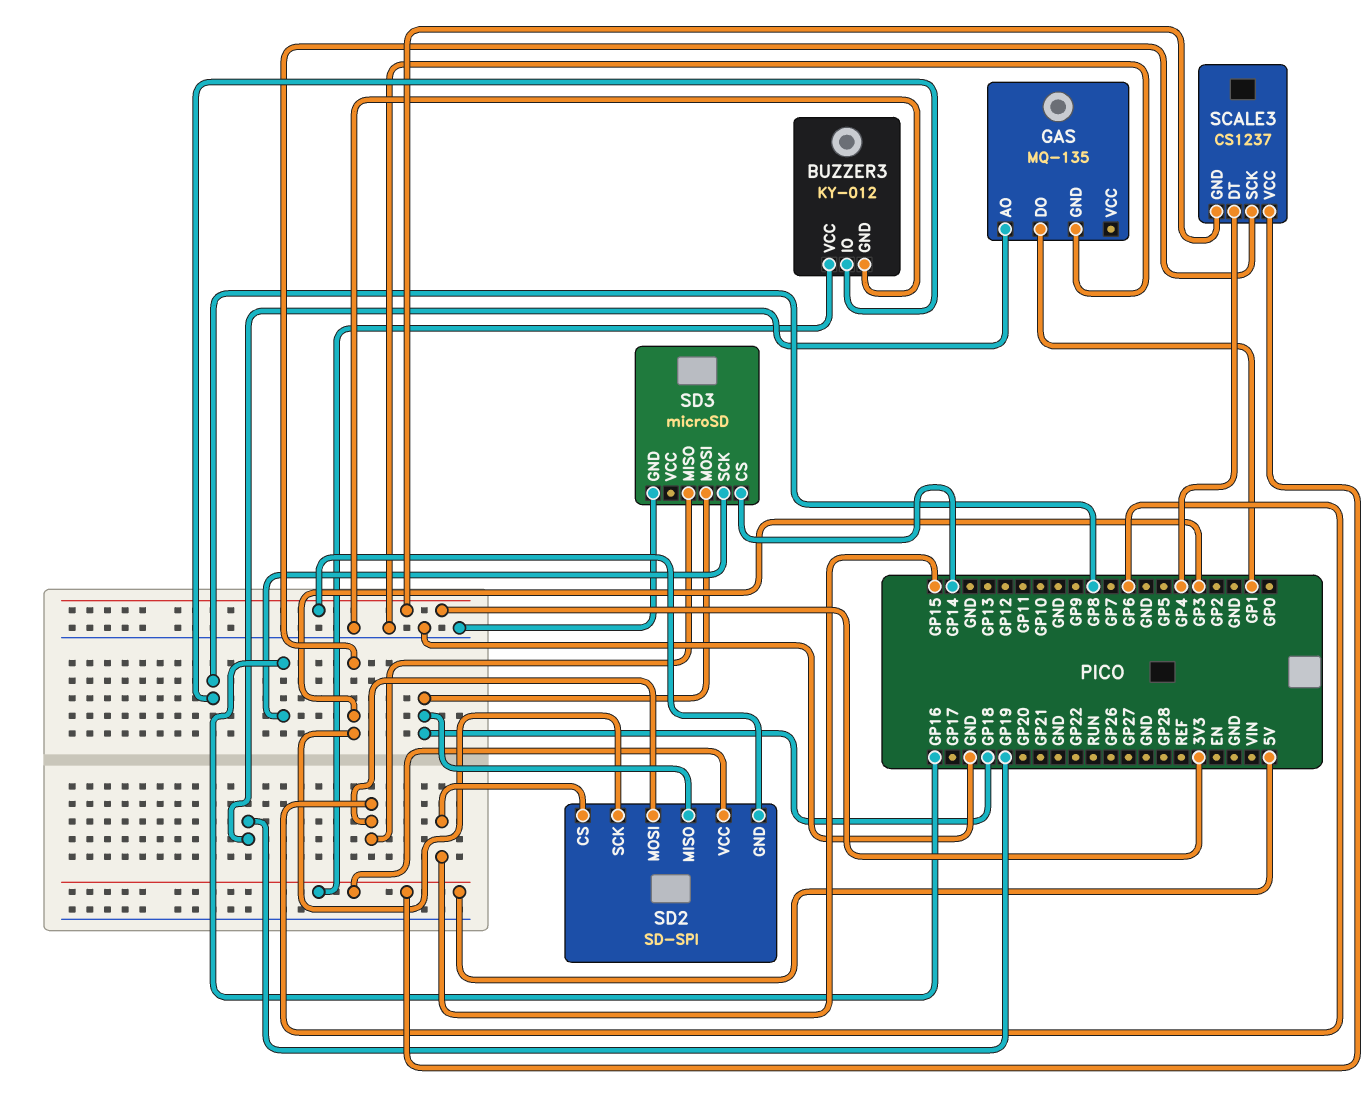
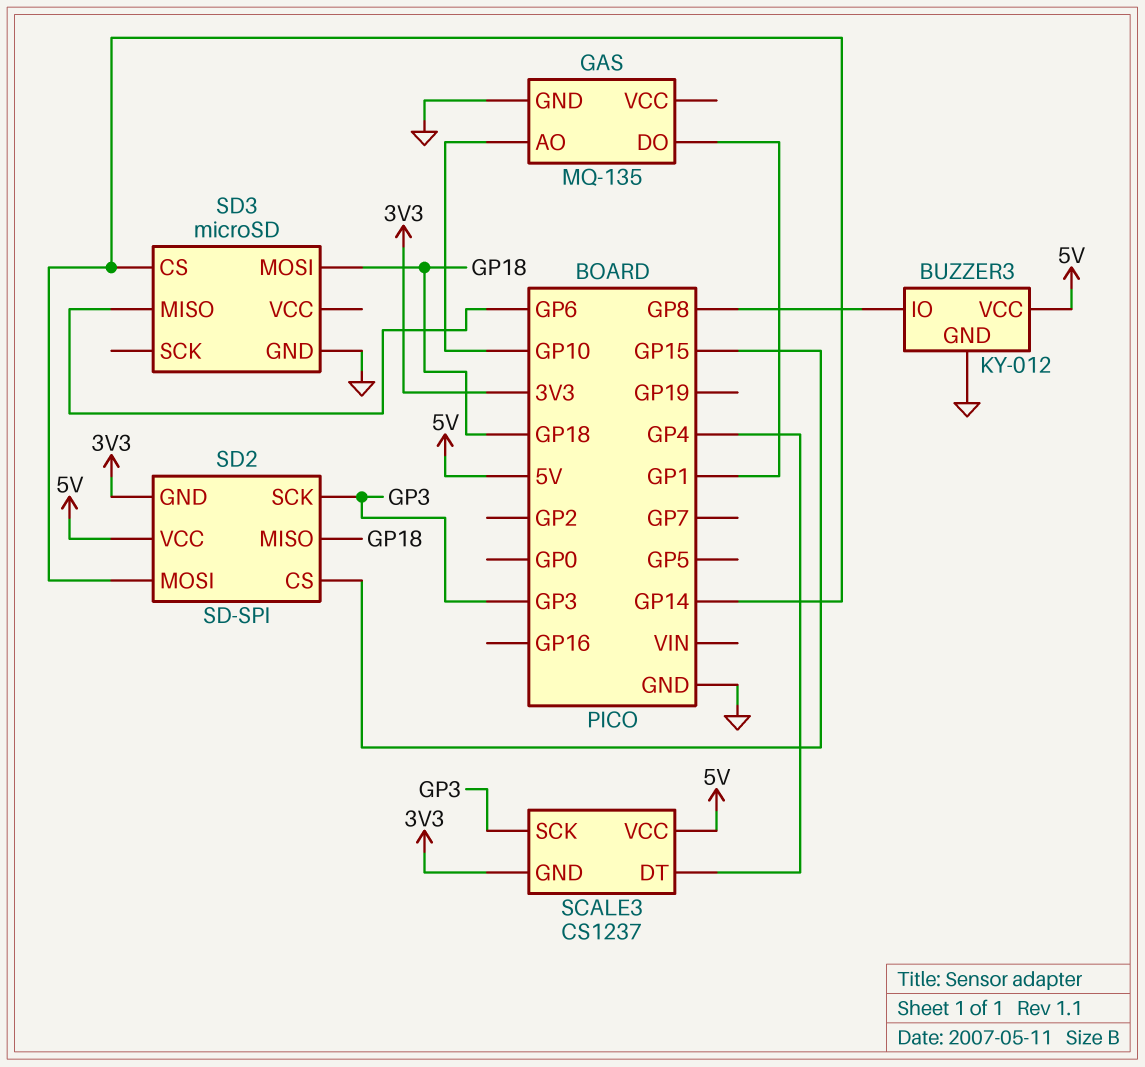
GAS pin AO: GP19 -> GP10
SD2 pin MOSI: GP6 -> GP14
SD3 pin SCK: GP16 -> none

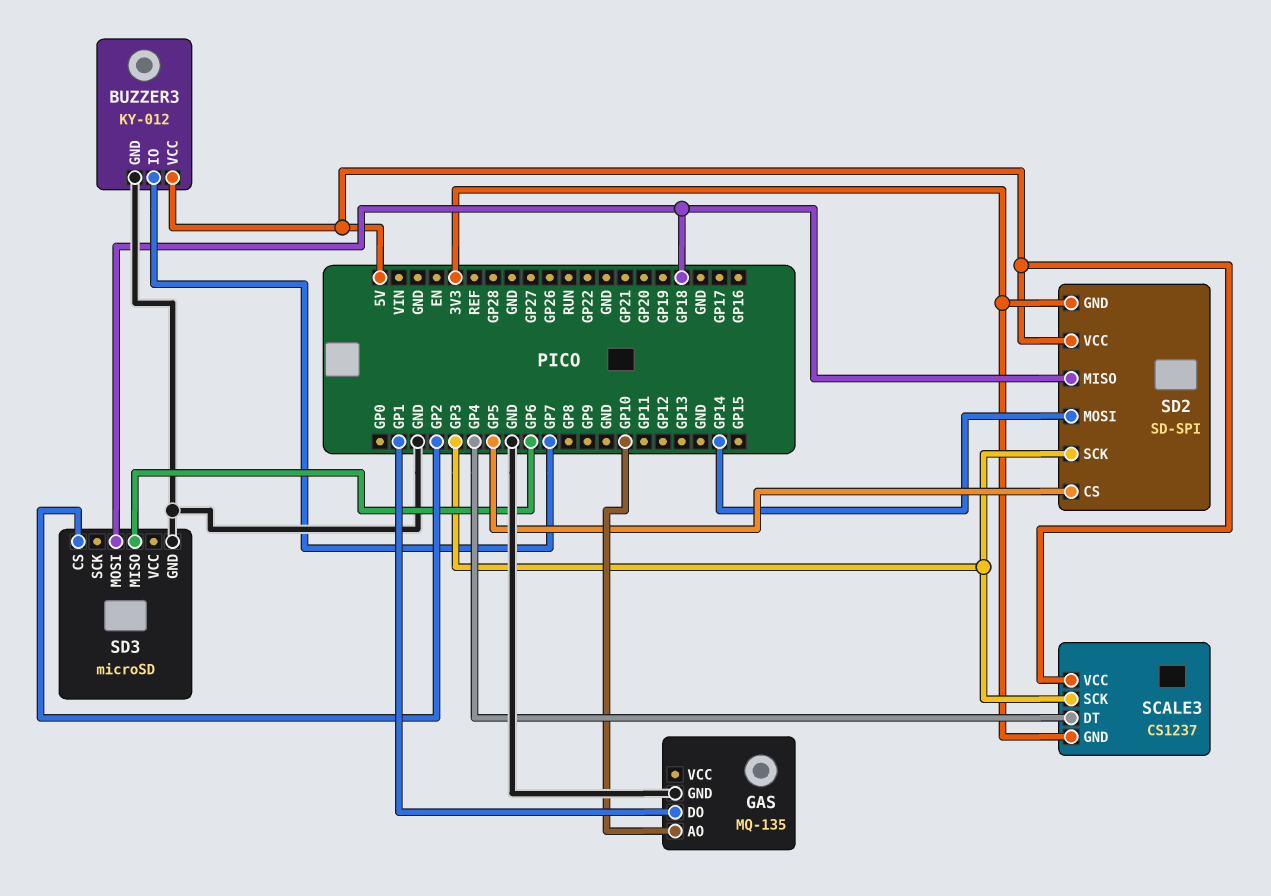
BUZZER3 pin IO: GP8 -> GP7
SD2 pin CS: GP15 -> GP5
SD3 pin CS: GP14 -> GP2

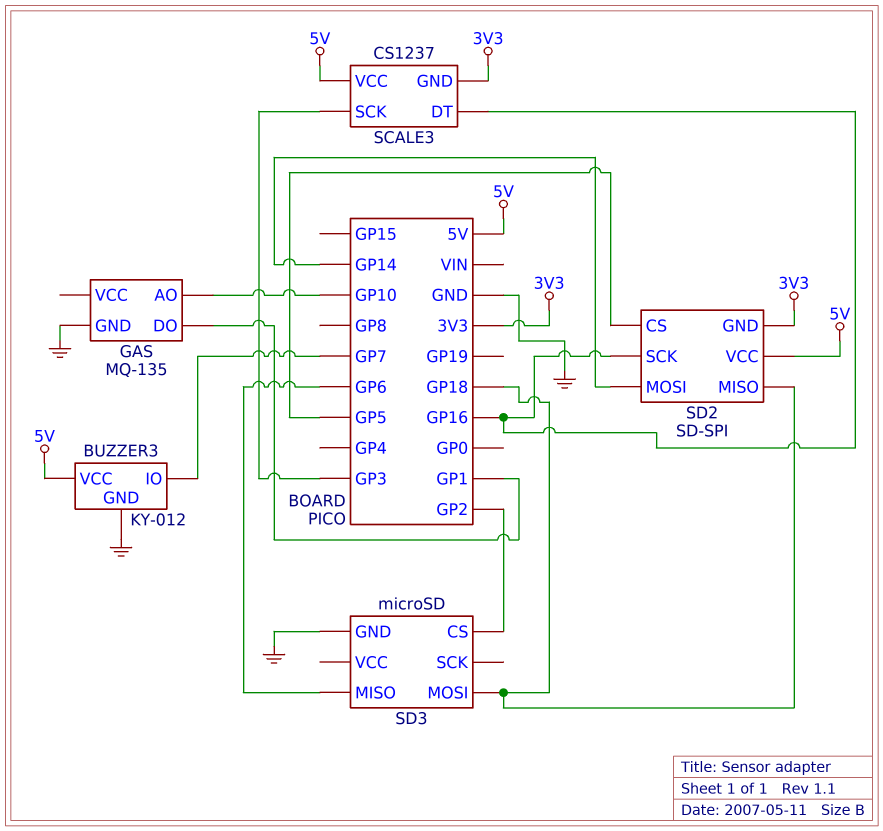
SCALE3 pin DT: GP4 -> GP16
SD2 pin SCK: GP3 -> GP16

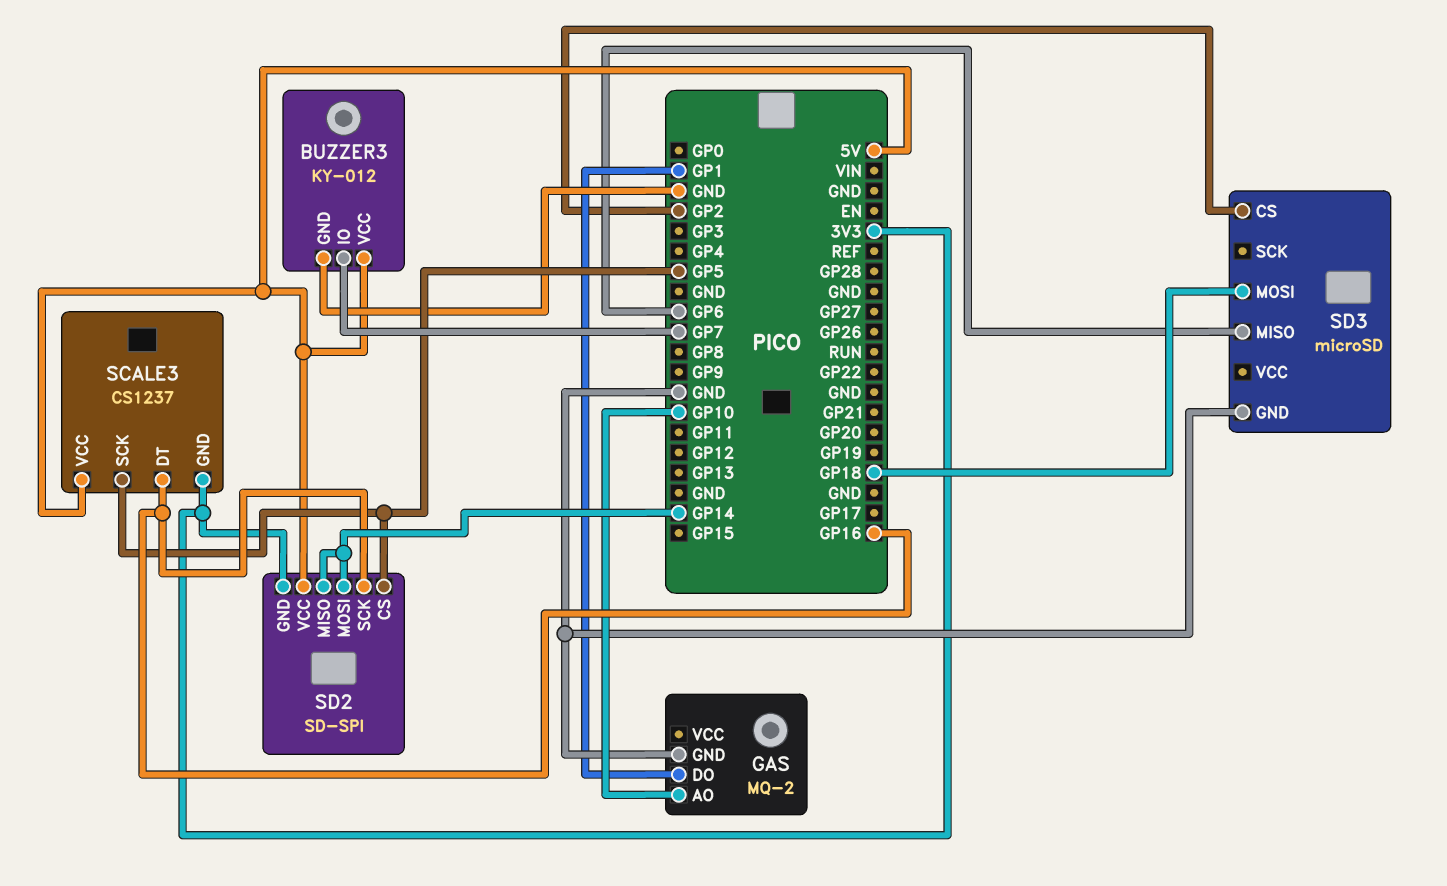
GAS: MQ-135 -> MQ-2
SCALE3 pin SCK: GP3 -> GP5
SD2 pin MISO: GP18 -> GP14

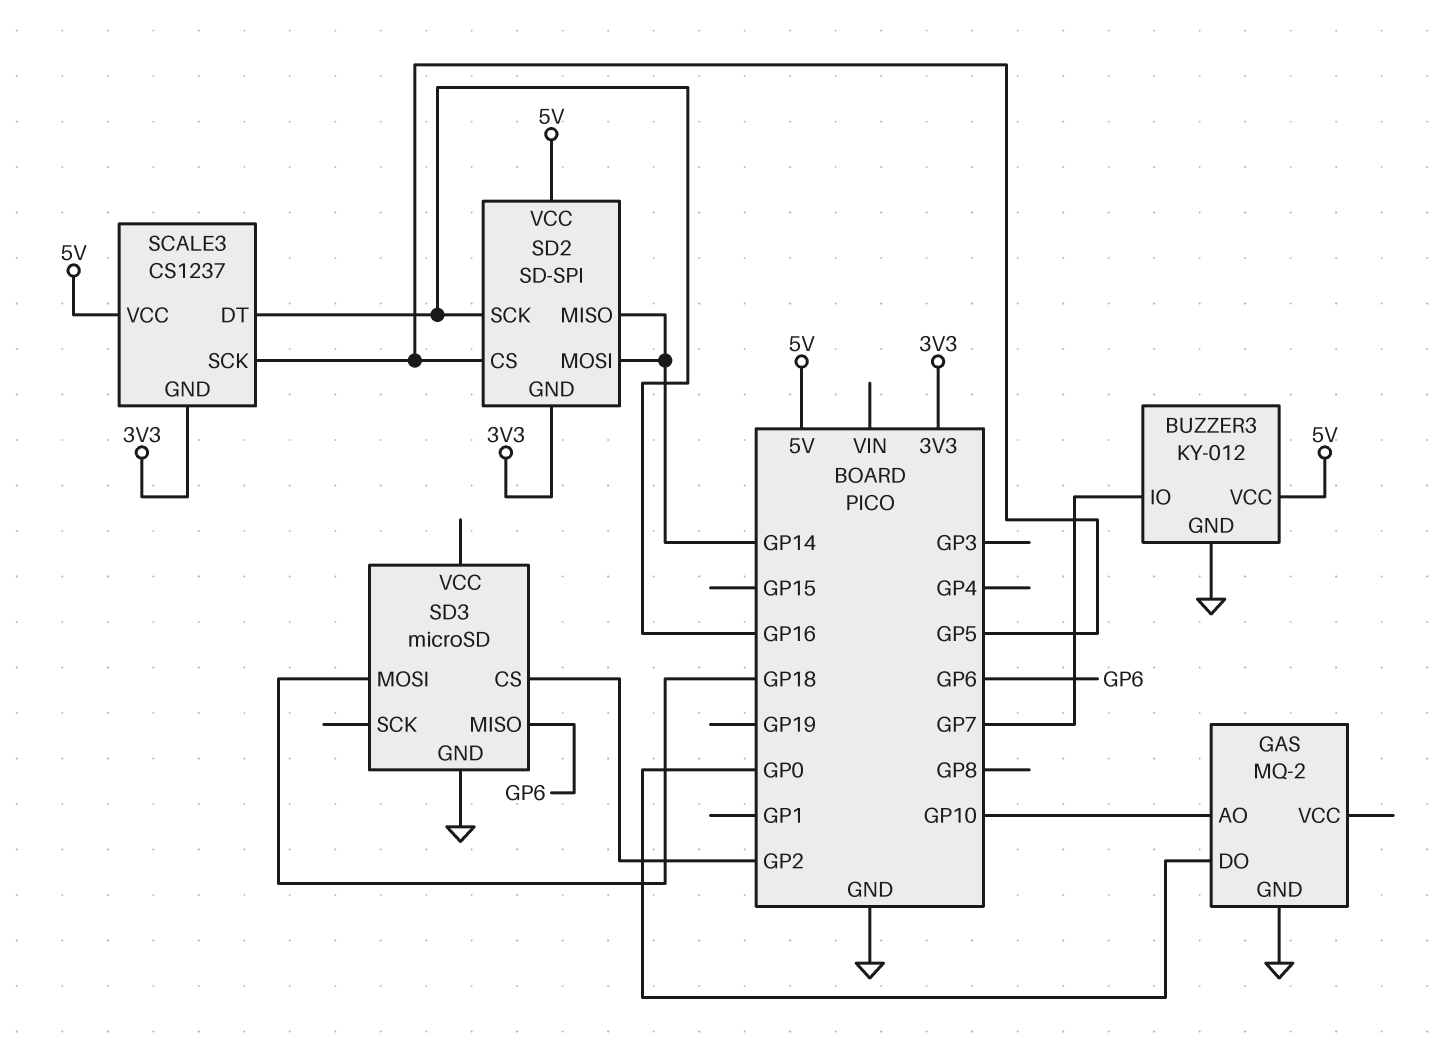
GAS pin DO: GP1 -> GP0

